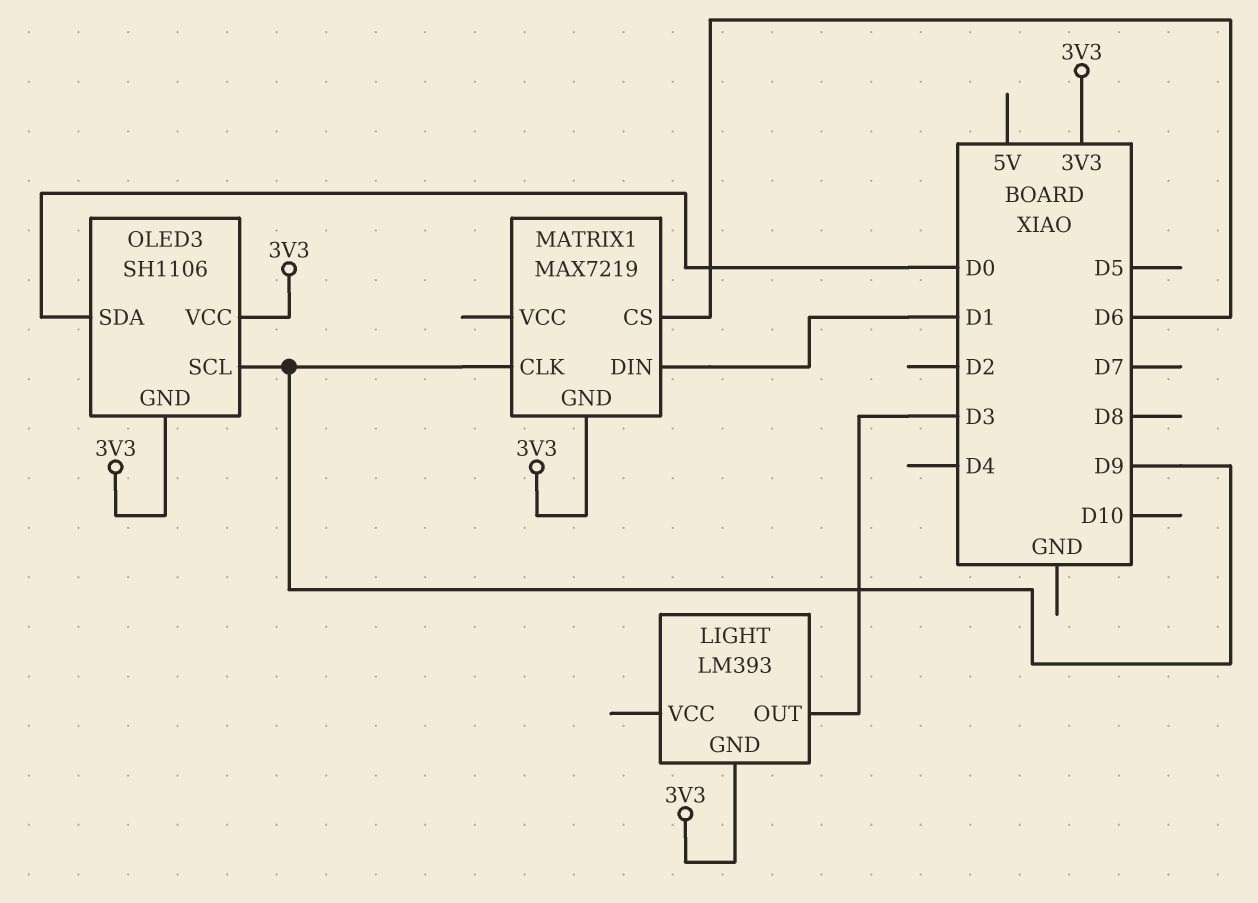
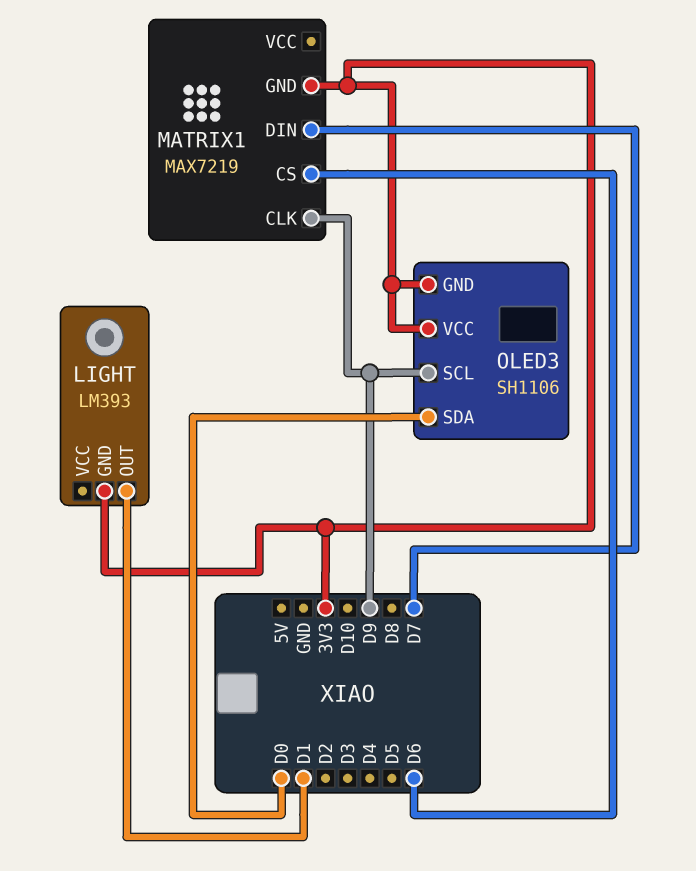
LIGHT pin OUT: D3 -> D1
MATRIX1 pin DIN: D1 -> D7

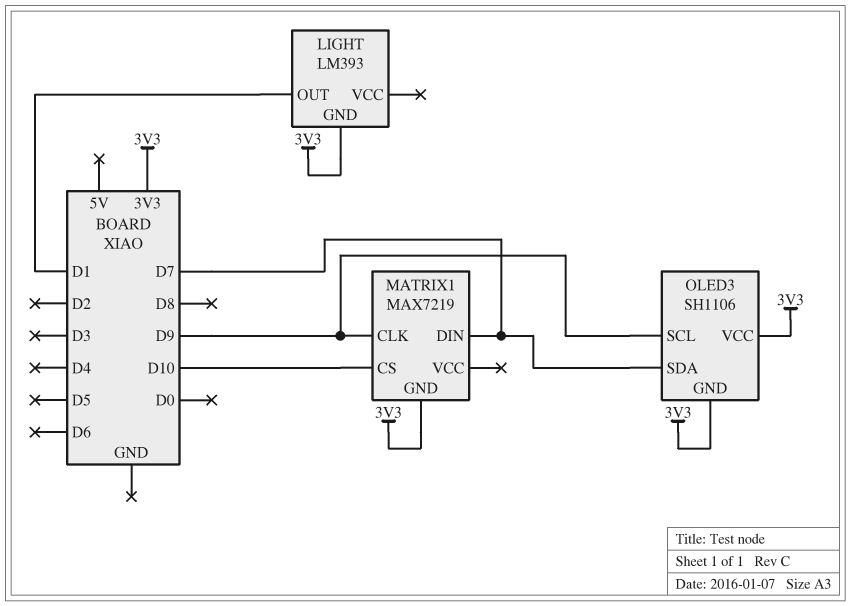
MATRIX1 pin CS: D6 -> D10
OLED3 pin SDA: D0 -> D7

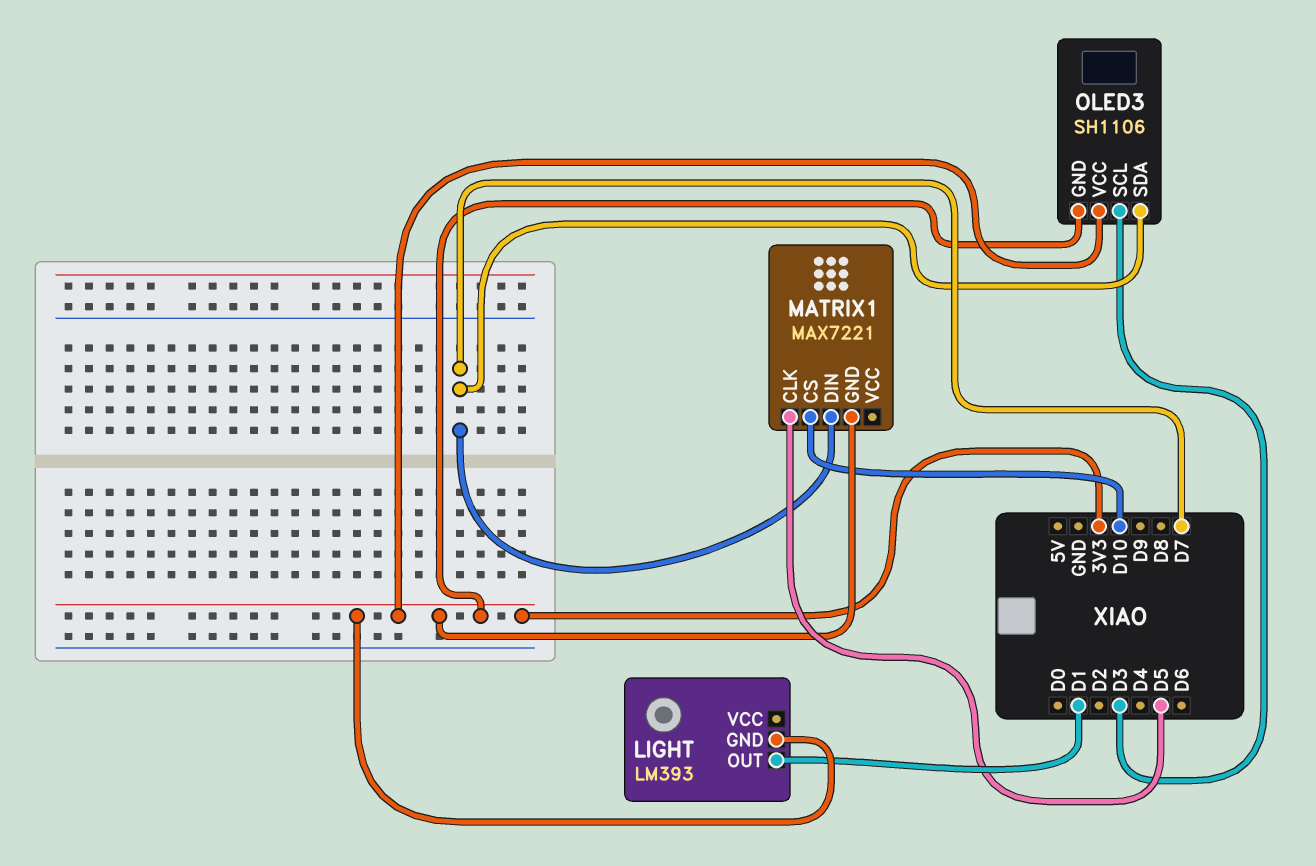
MATRIX1: MAX7219 -> MAX7221
MATRIX1 pin CLK: D9 -> D5
OLED3 pin SCL: D9 -> D3

